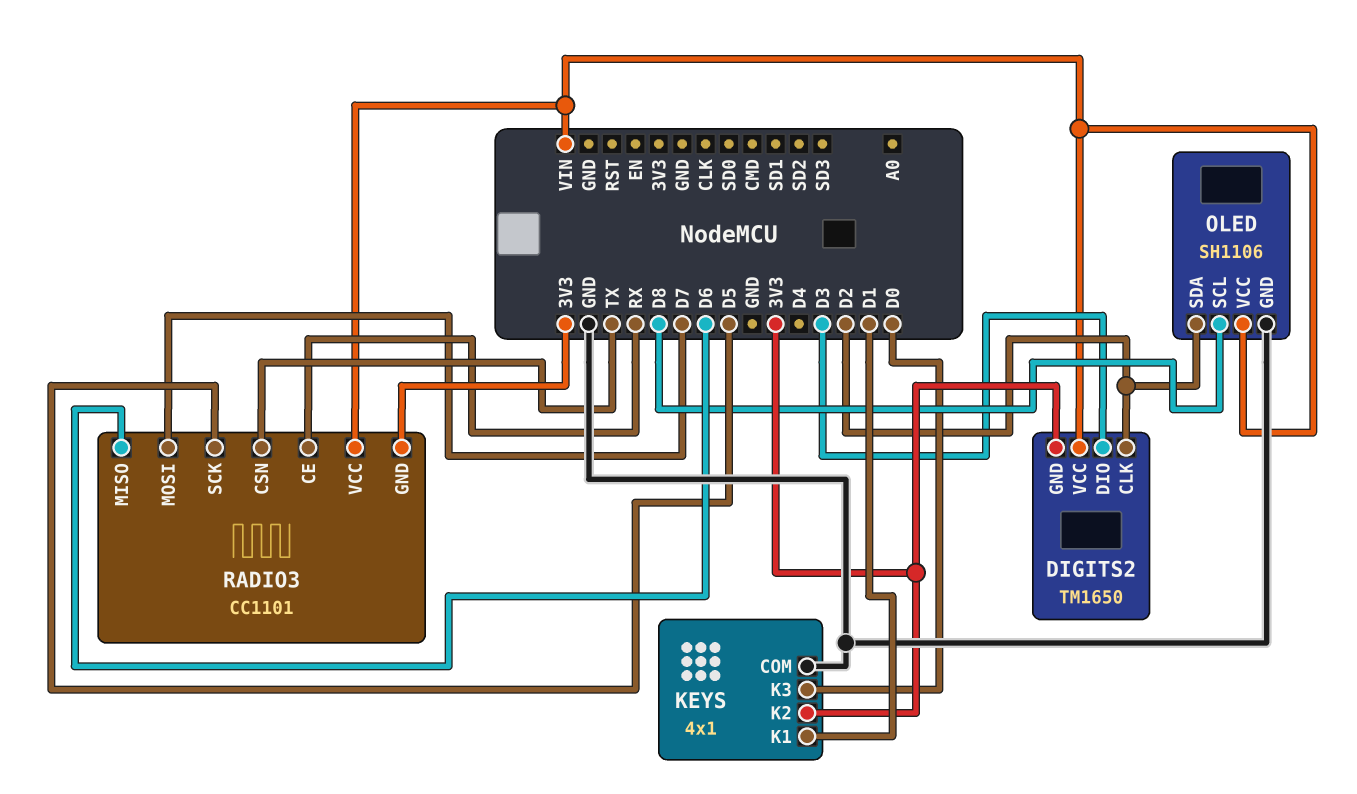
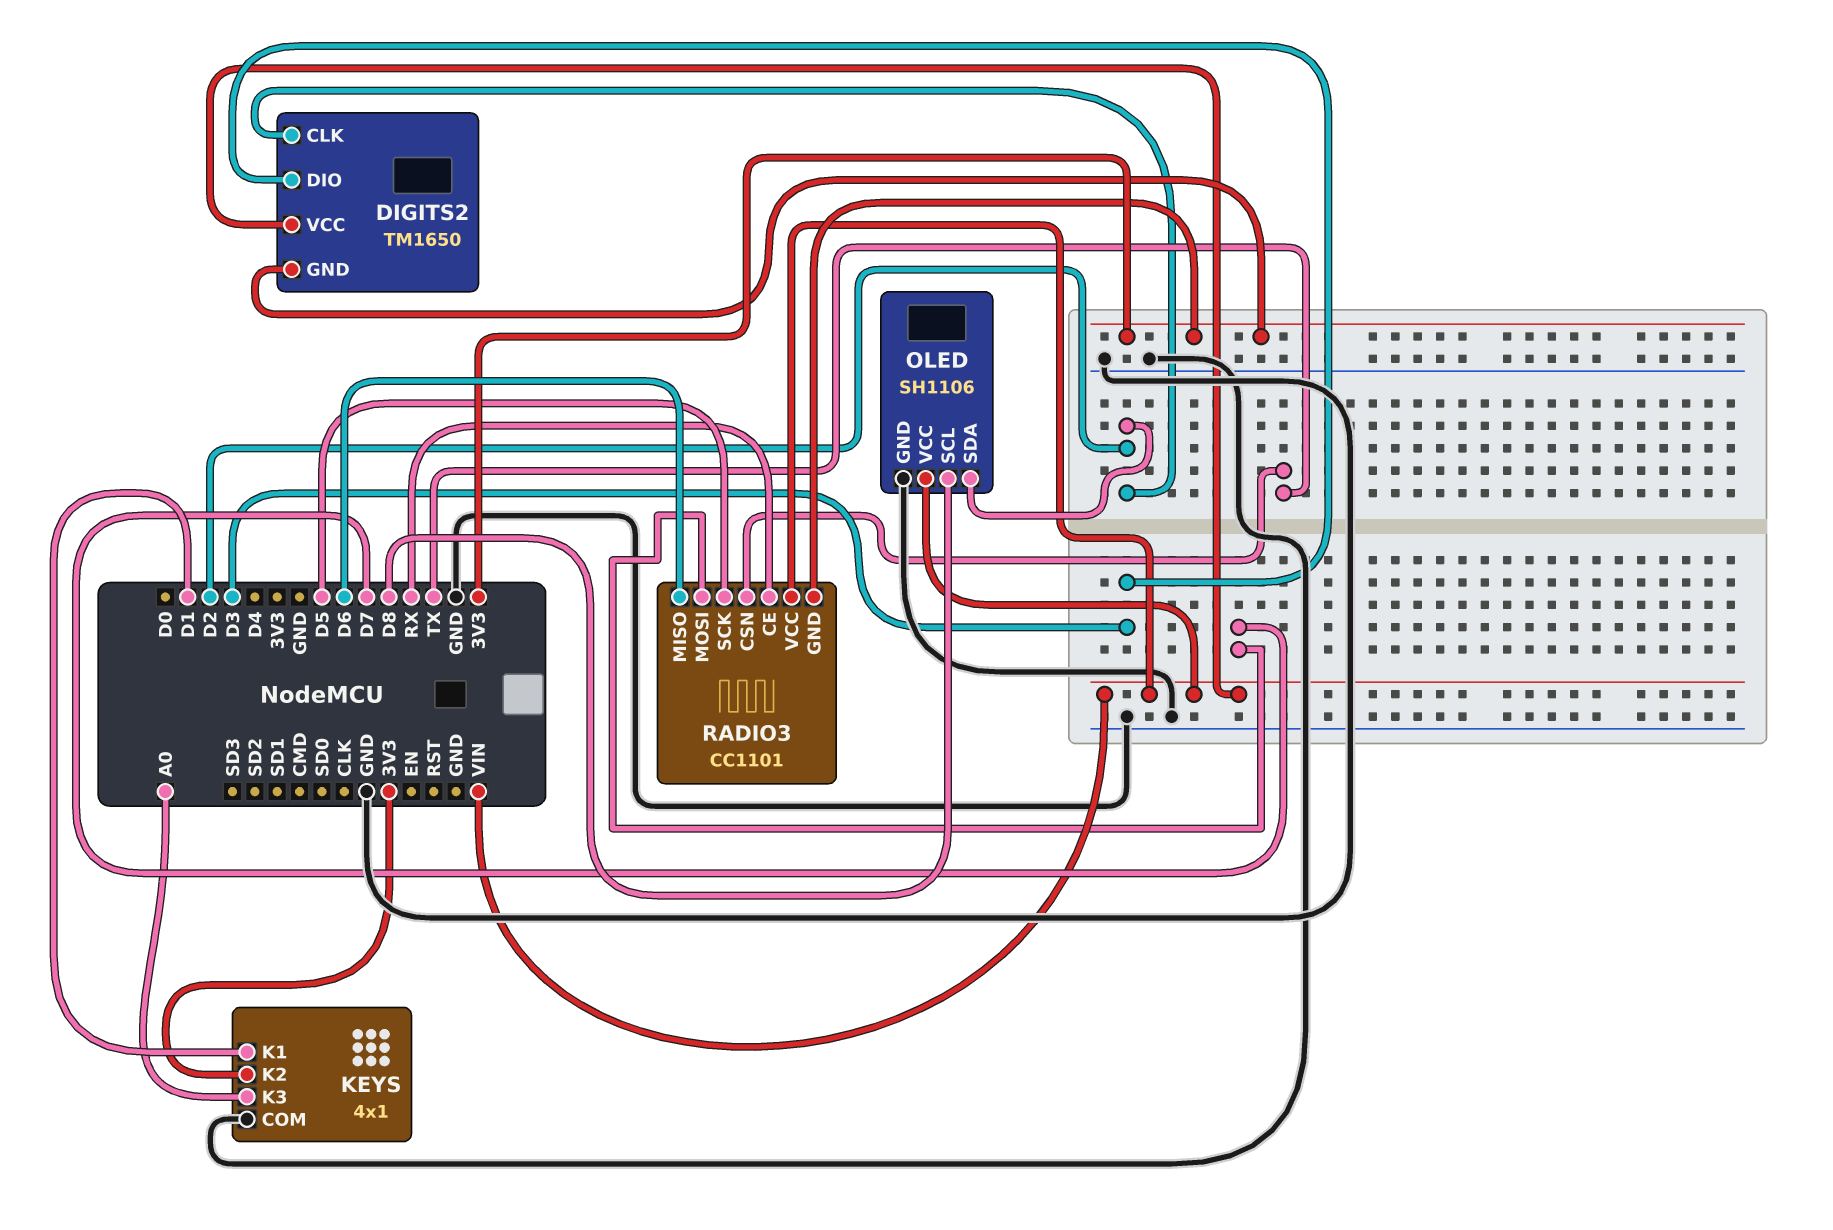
KEYS pin K3: D0 -> A0

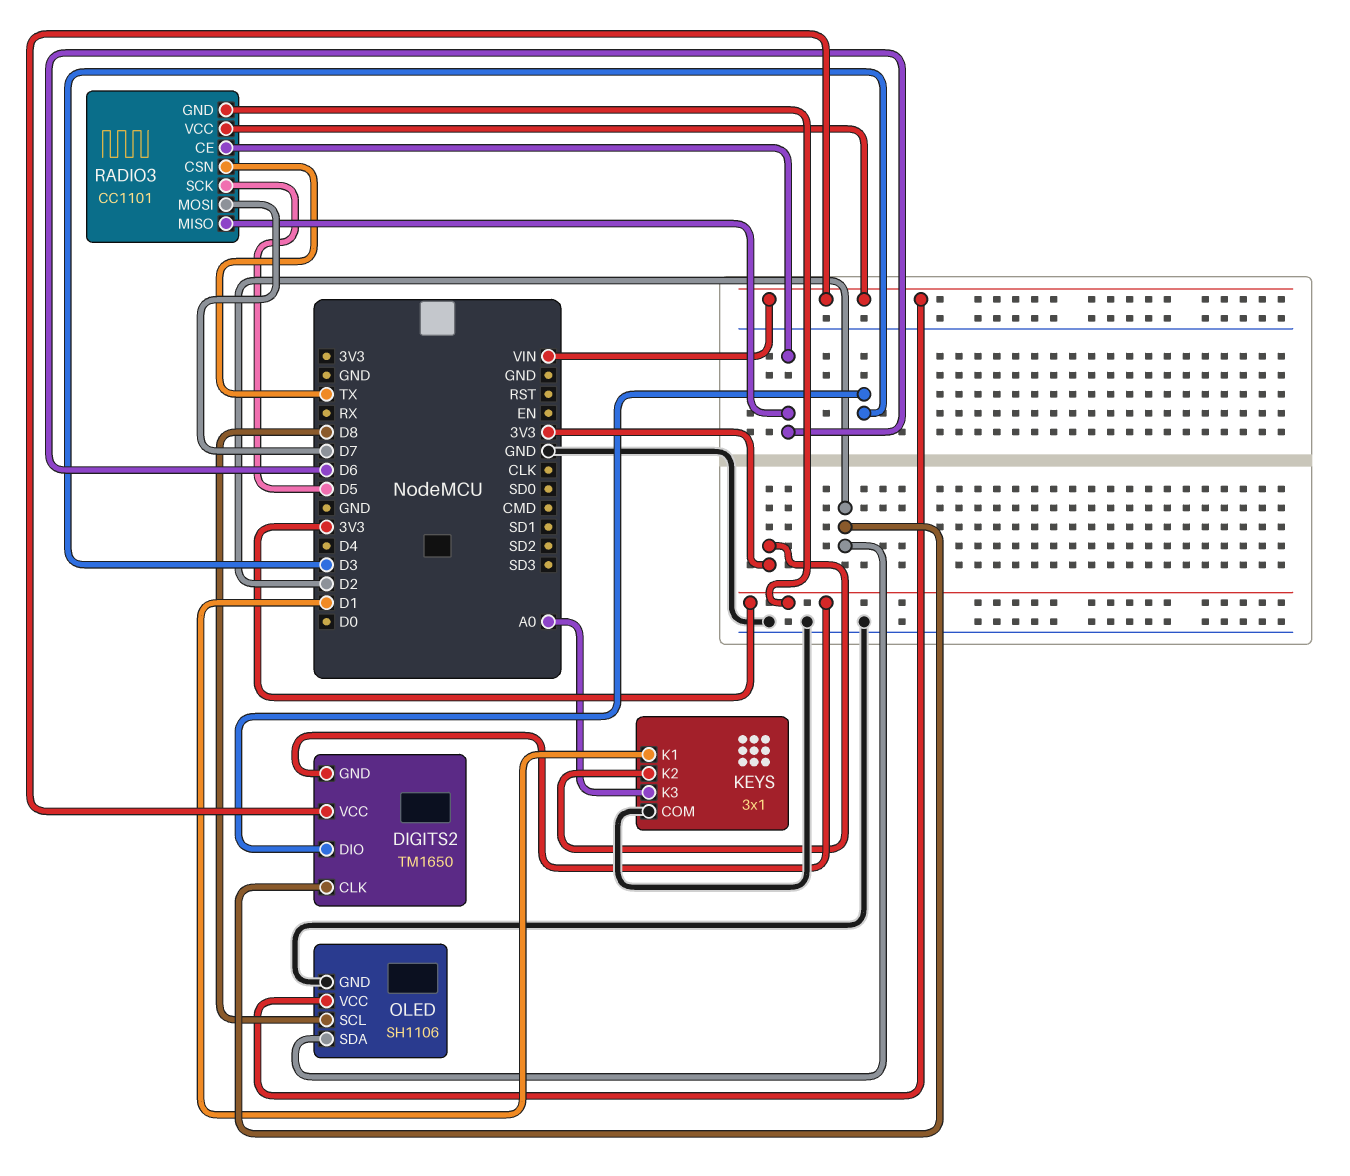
KEYS: 4x1 -> 3x1
RADIO3 pin CE: RX -> D6

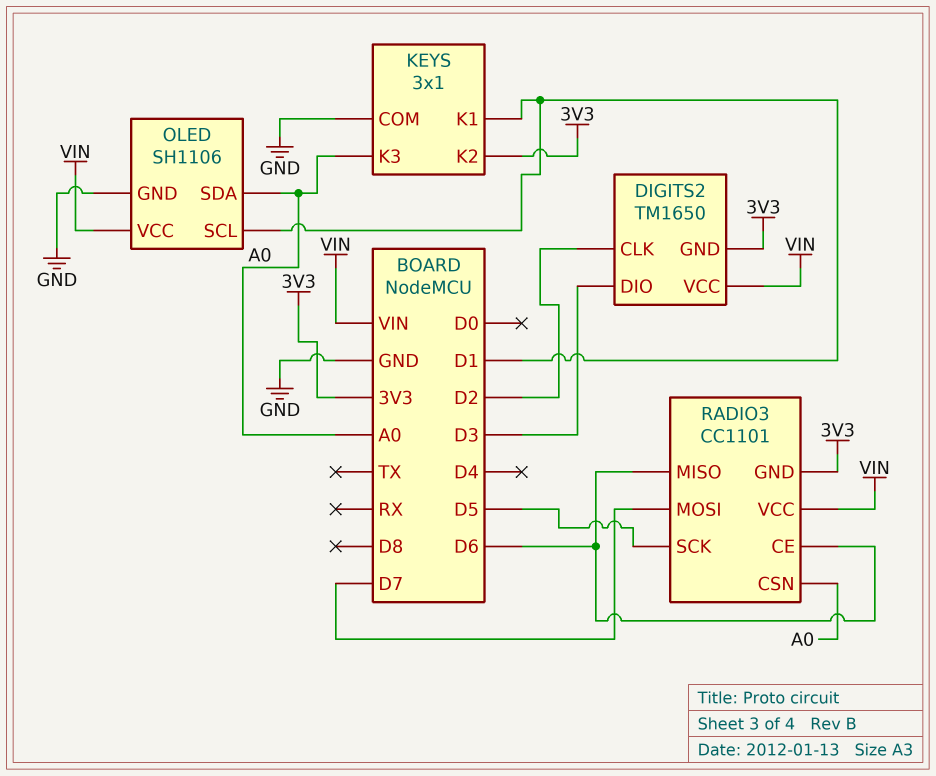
OLED pin SCL: D8 -> D1
OLED pin SDA: D2 -> A0
RADIO3 pin CSN: TX -> A0

